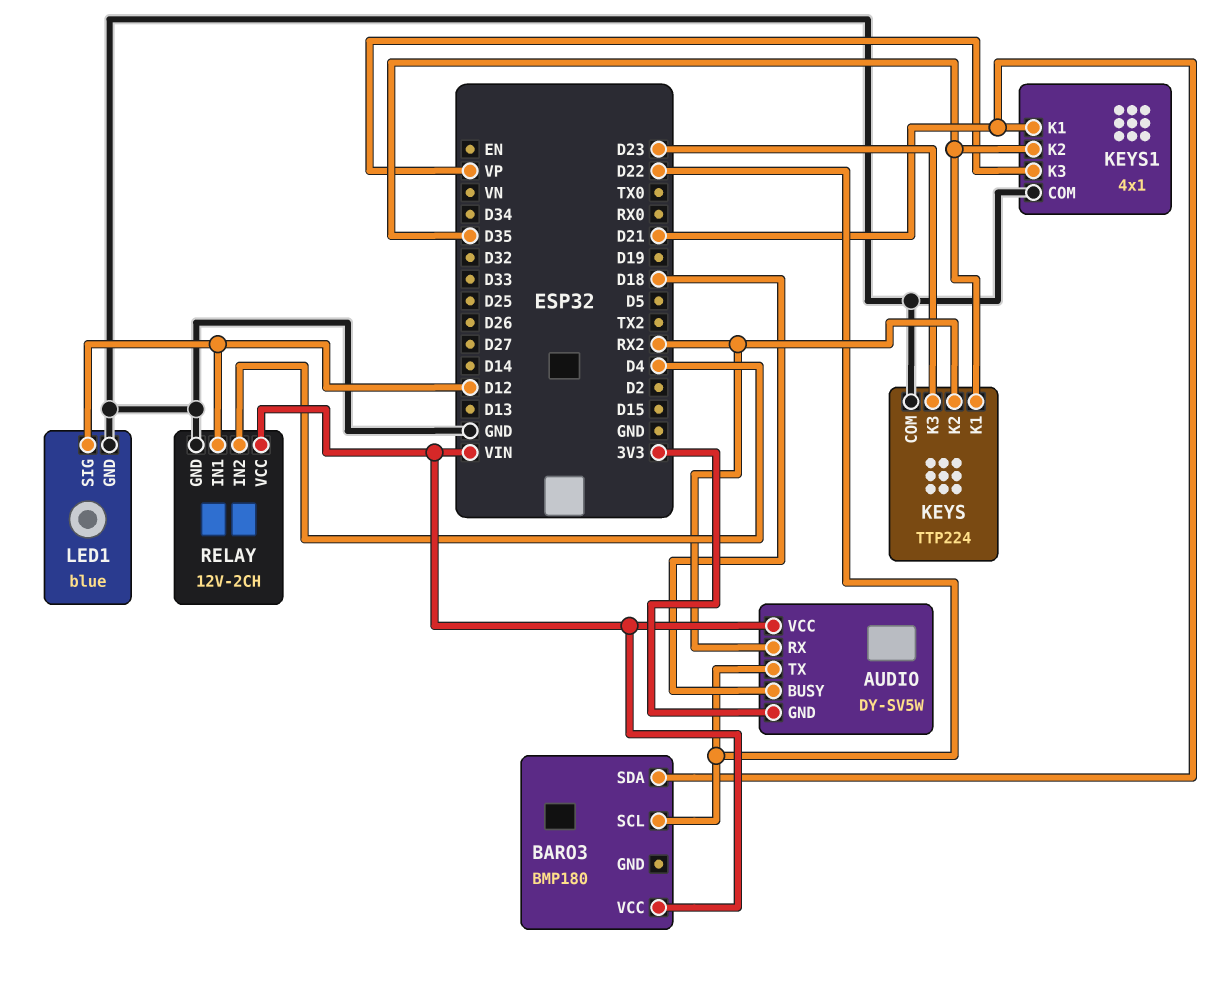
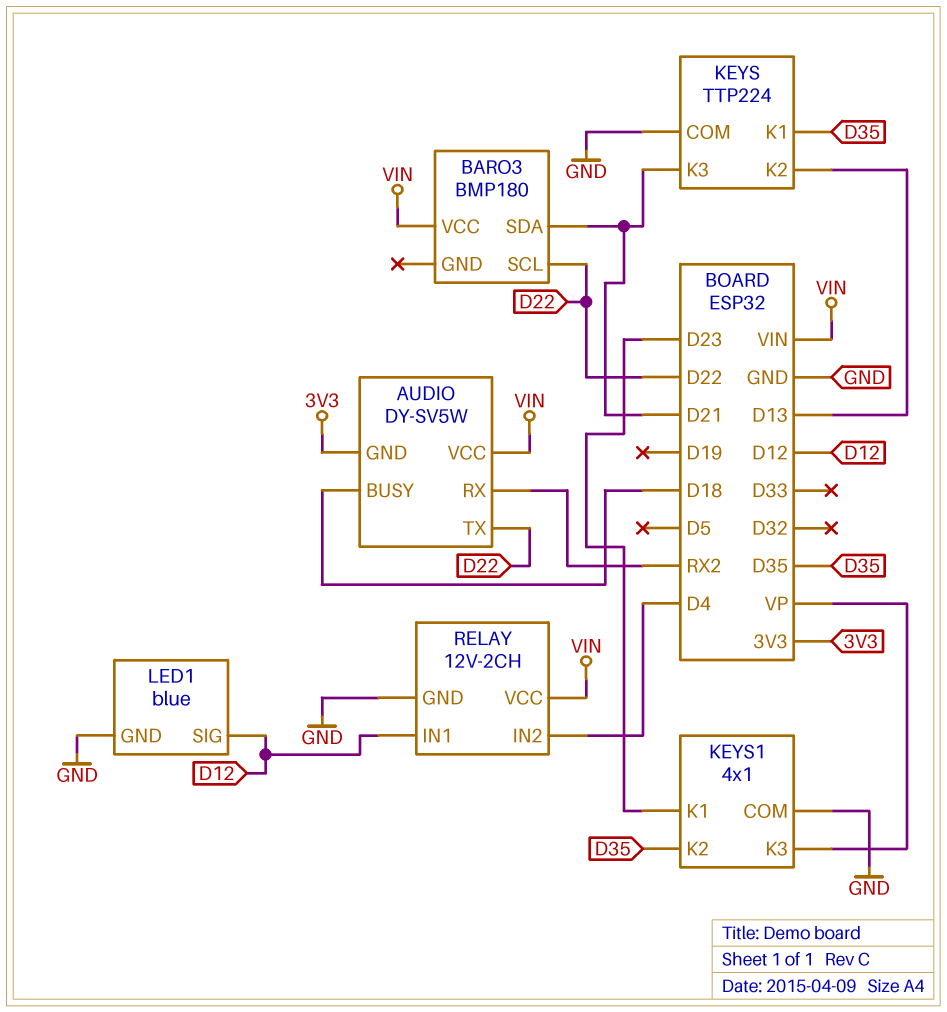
KEYS pin K2: RX2 -> D13
KEYS pin K3: D23 -> D21
KEYS1 pin K1: D21 -> D23

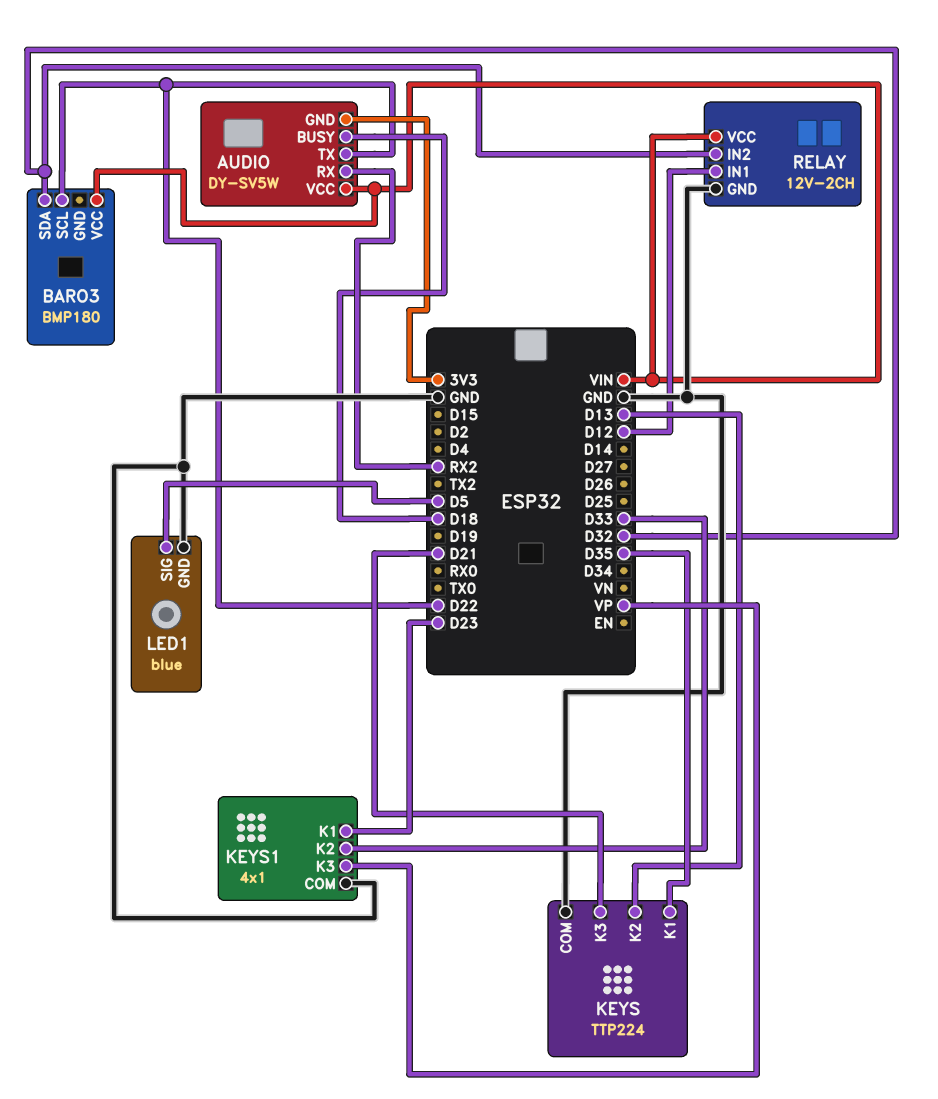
BARO3 pin SDA: D21 -> D32
KEYS1 pin K2: D35 -> D33
LED1 pin SIG: D12 -> D5
RELAY pin IN2: D4 -> D32

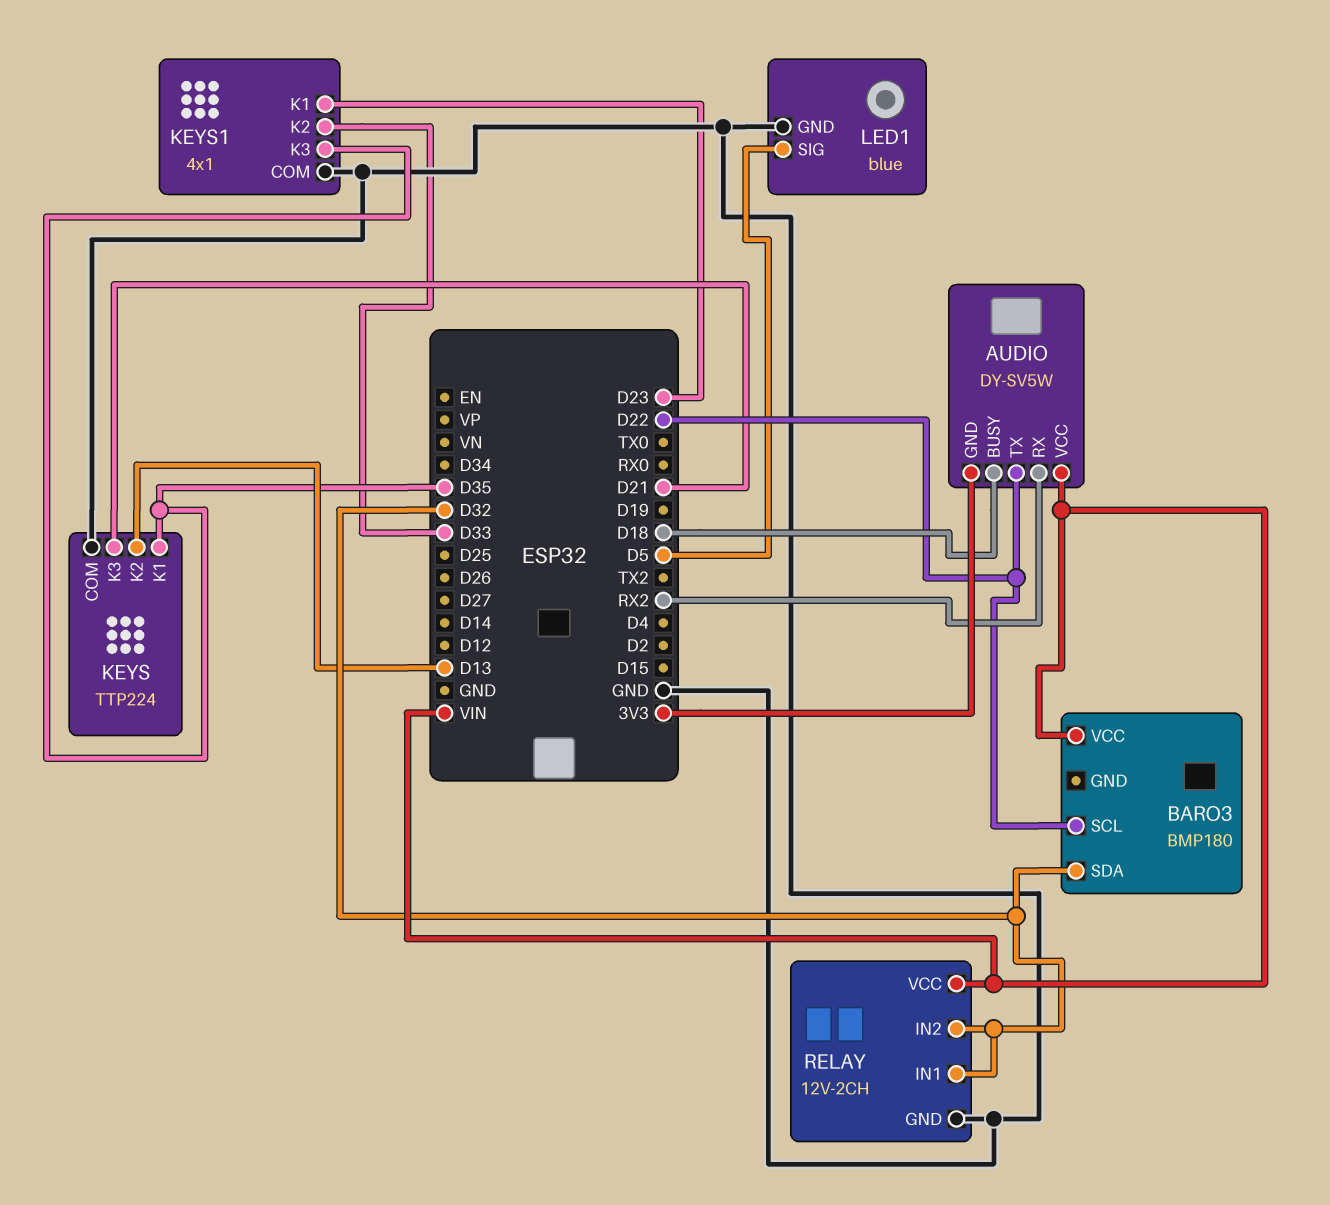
KEYS1 pin K3: VP -> D35
RELAY pin IN1: D12 -> D32

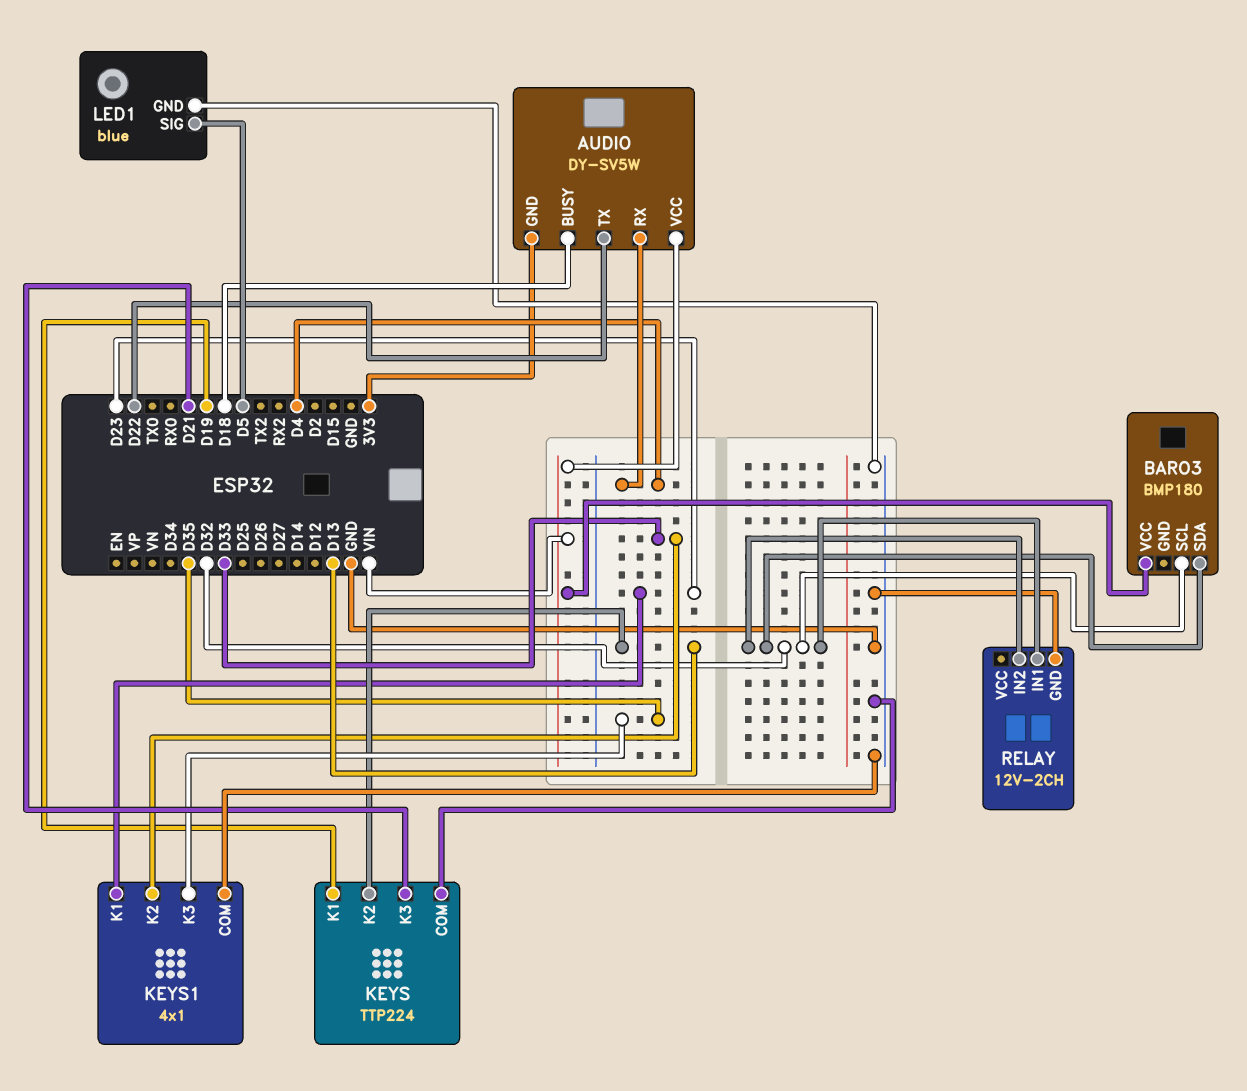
AUDIO pin RX: RX2 -> D4
BARO3 pin SCL: D22 -> D32
KEYS pin K1: D35 -> D19
RELAY pin VCC: VIN -> none

